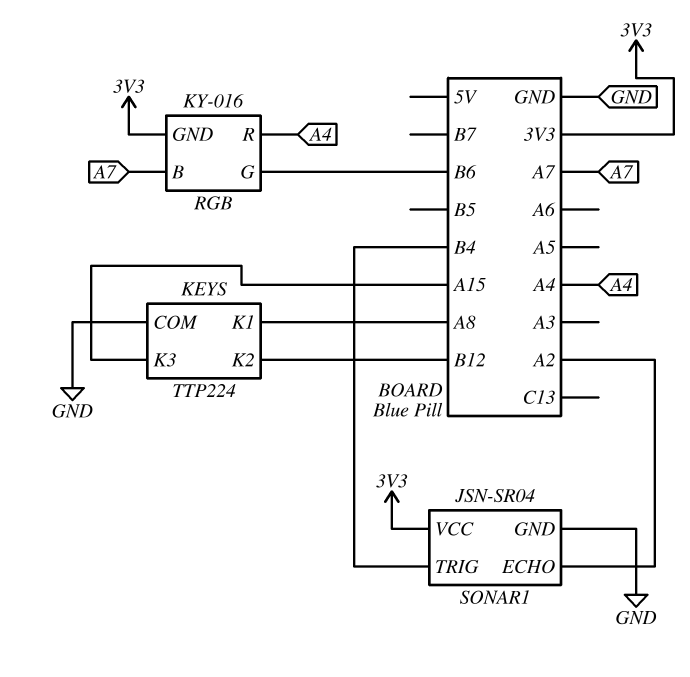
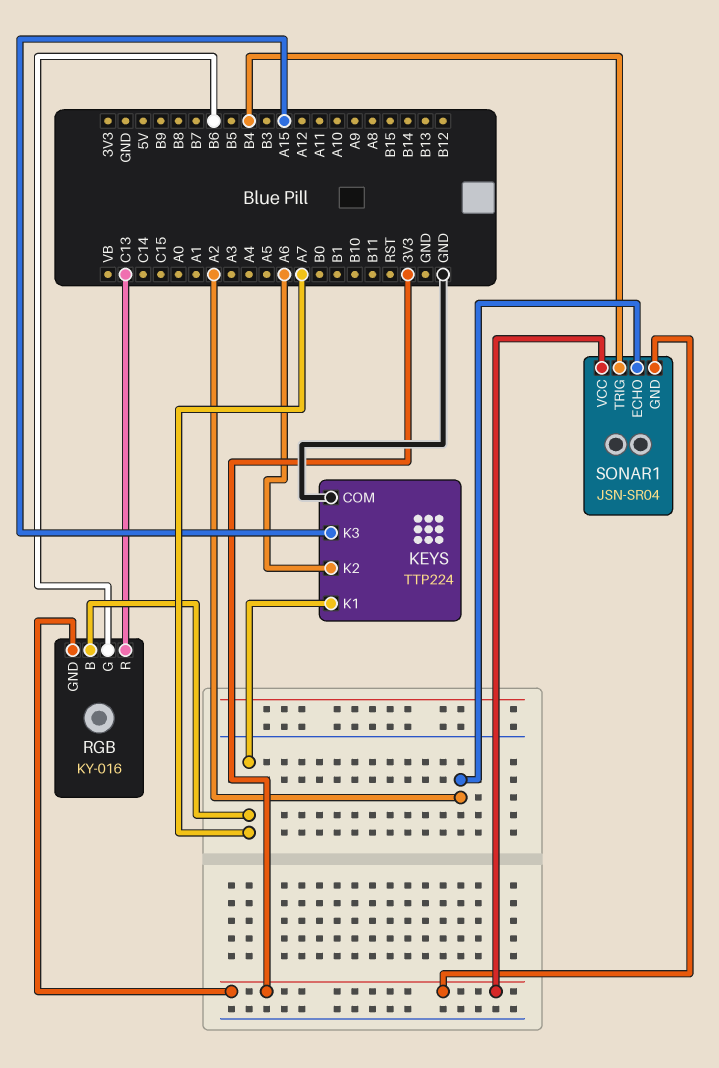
KEYS pin K1: A8 -> A7
KEYS pin K2: B12 -> A6
RGB pin R: A4 -> C13
SONAR1 pin GND: GND -> 3V3

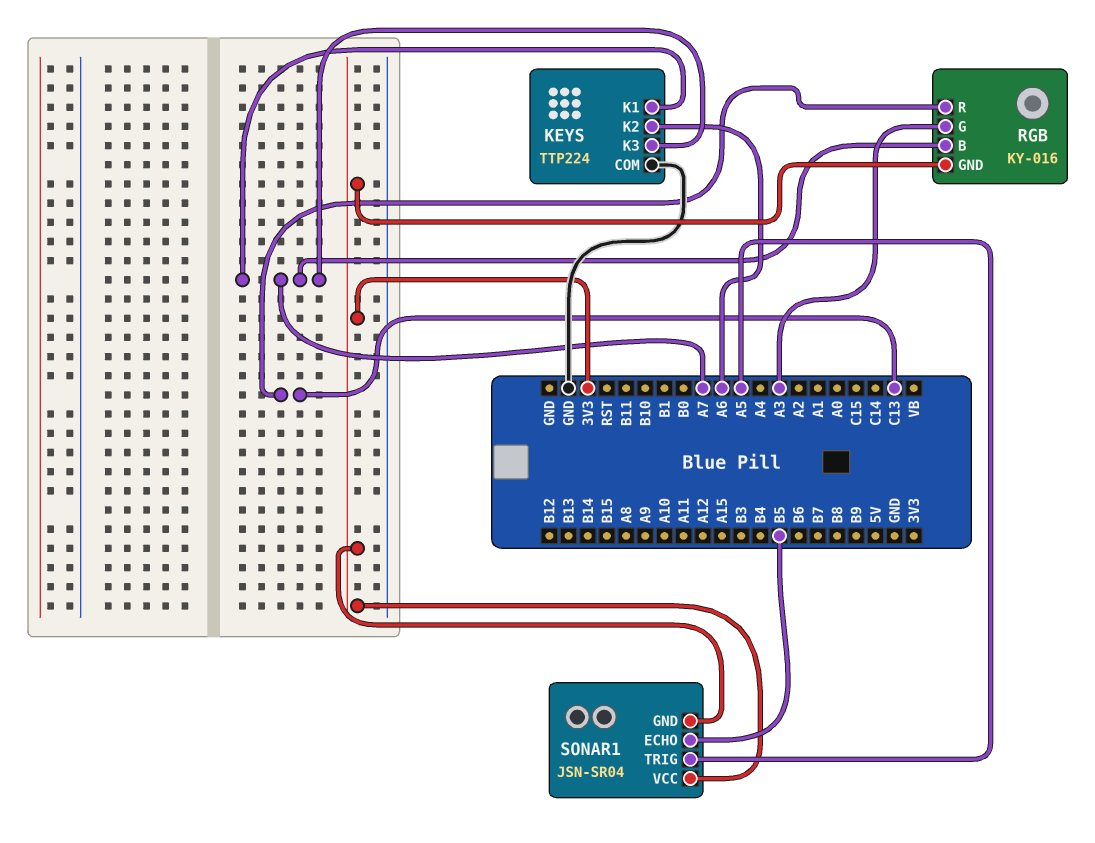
KEYS pin K3: A15 -> A7
RGB pin G: B6 -> A3
SONAR1 pin ECHO: A2 -> B5
SONAR1 pin TRIG: B4 -> A5

